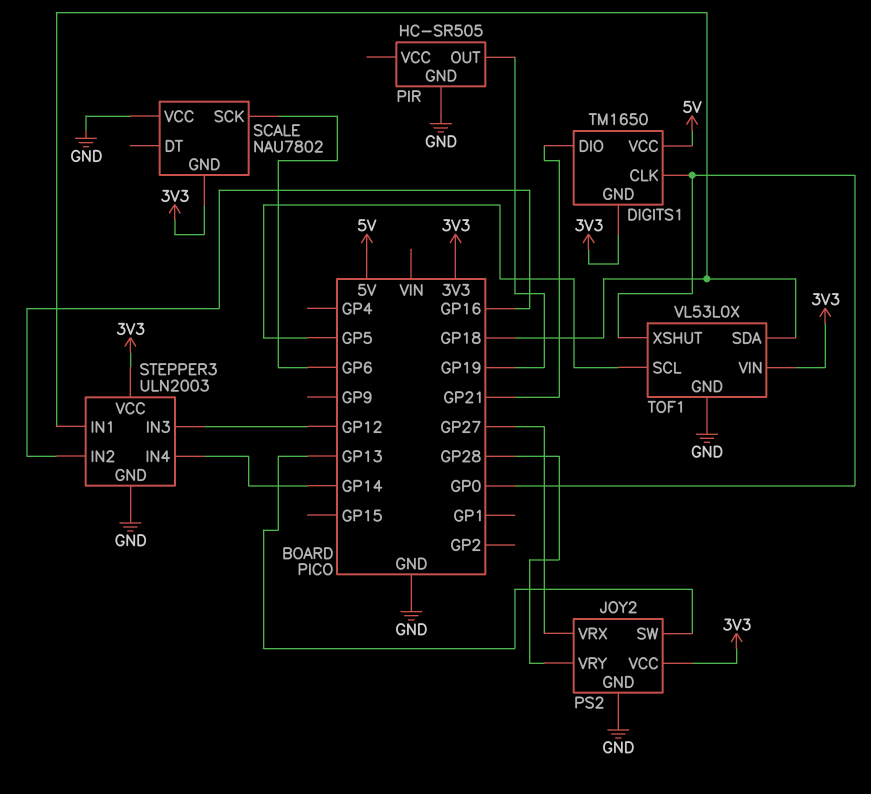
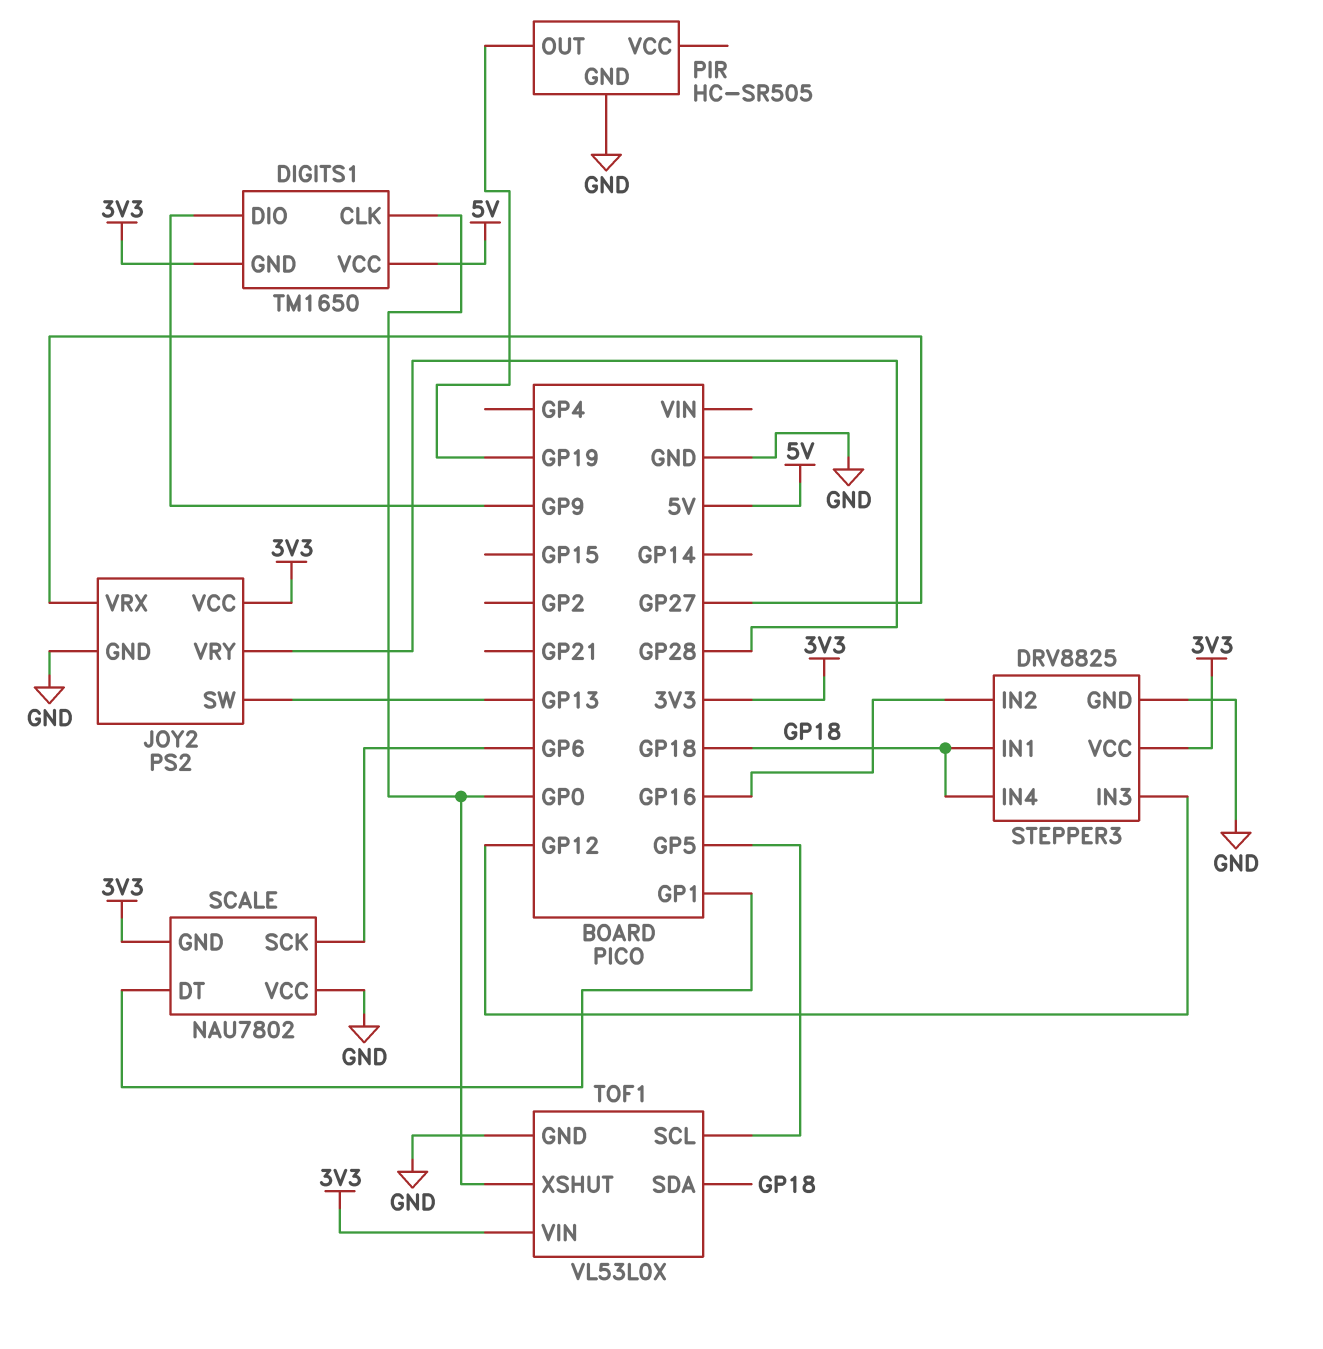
DIGITS1 pin DIO: GP21 -> GP9
SCALE pin DT: none -> GP1
STEPPER3: ULN2003 -> DRV8825
STEPPER3 pin IN4: GP14 -> GP18

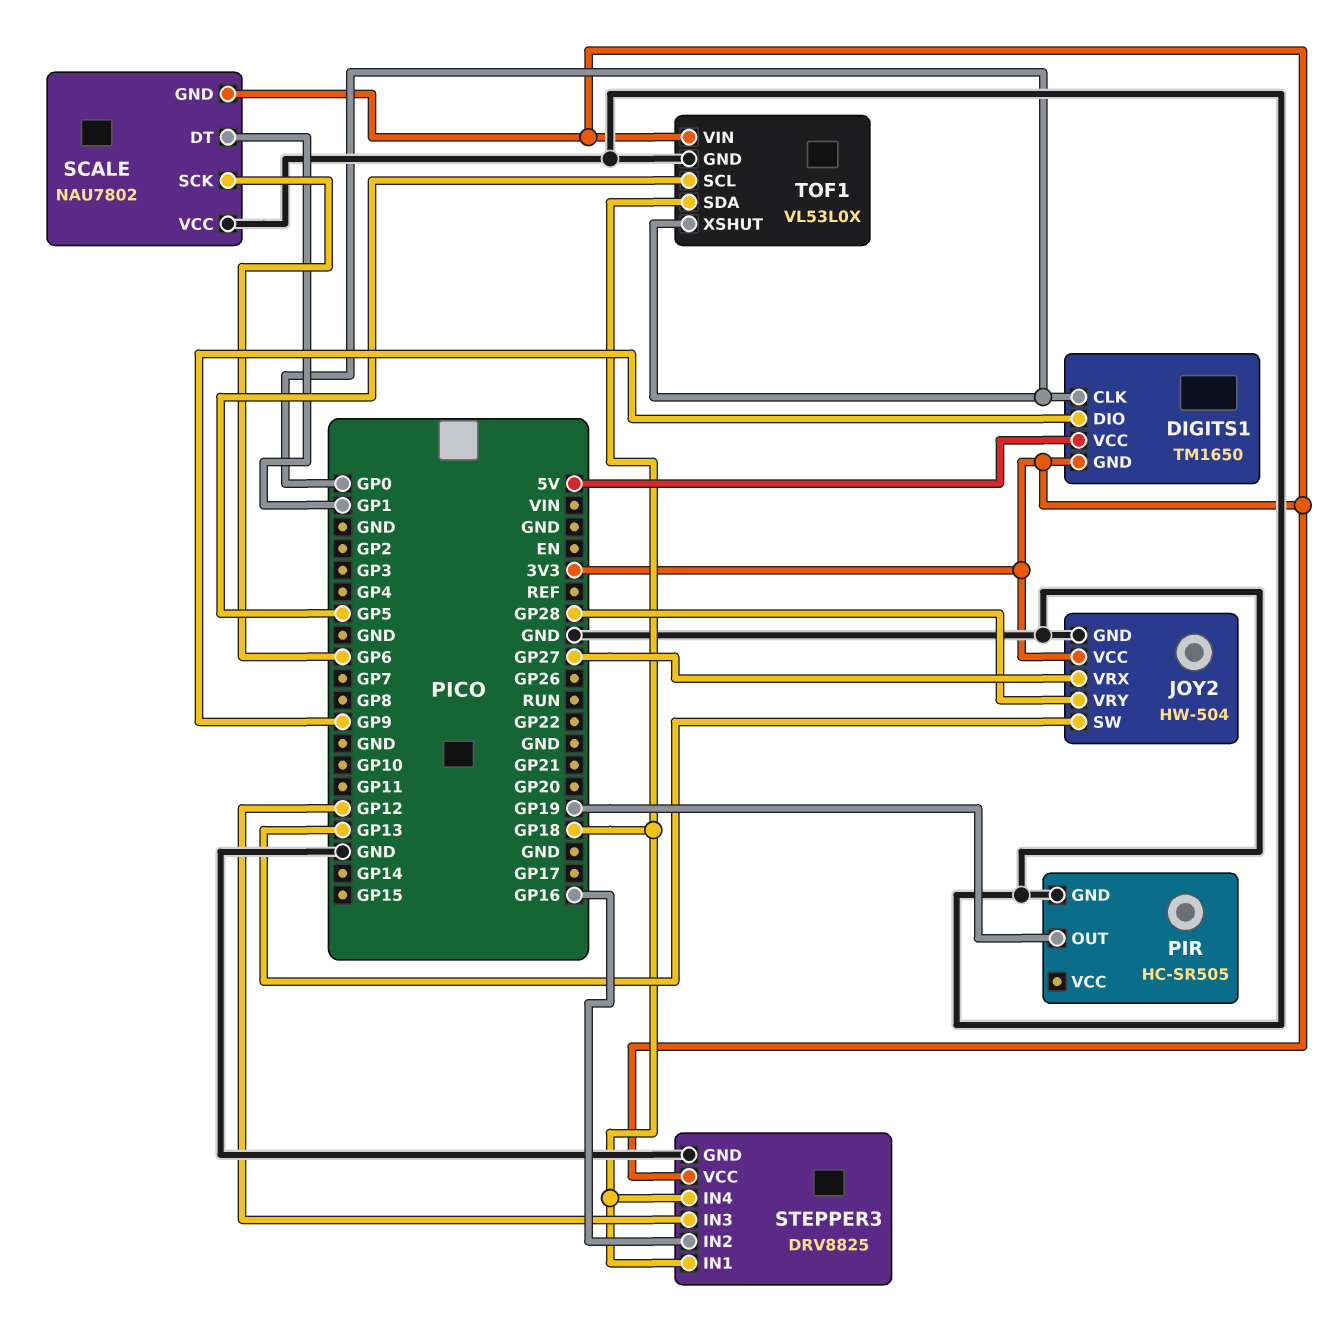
JOY2: PS2 -> HW-504

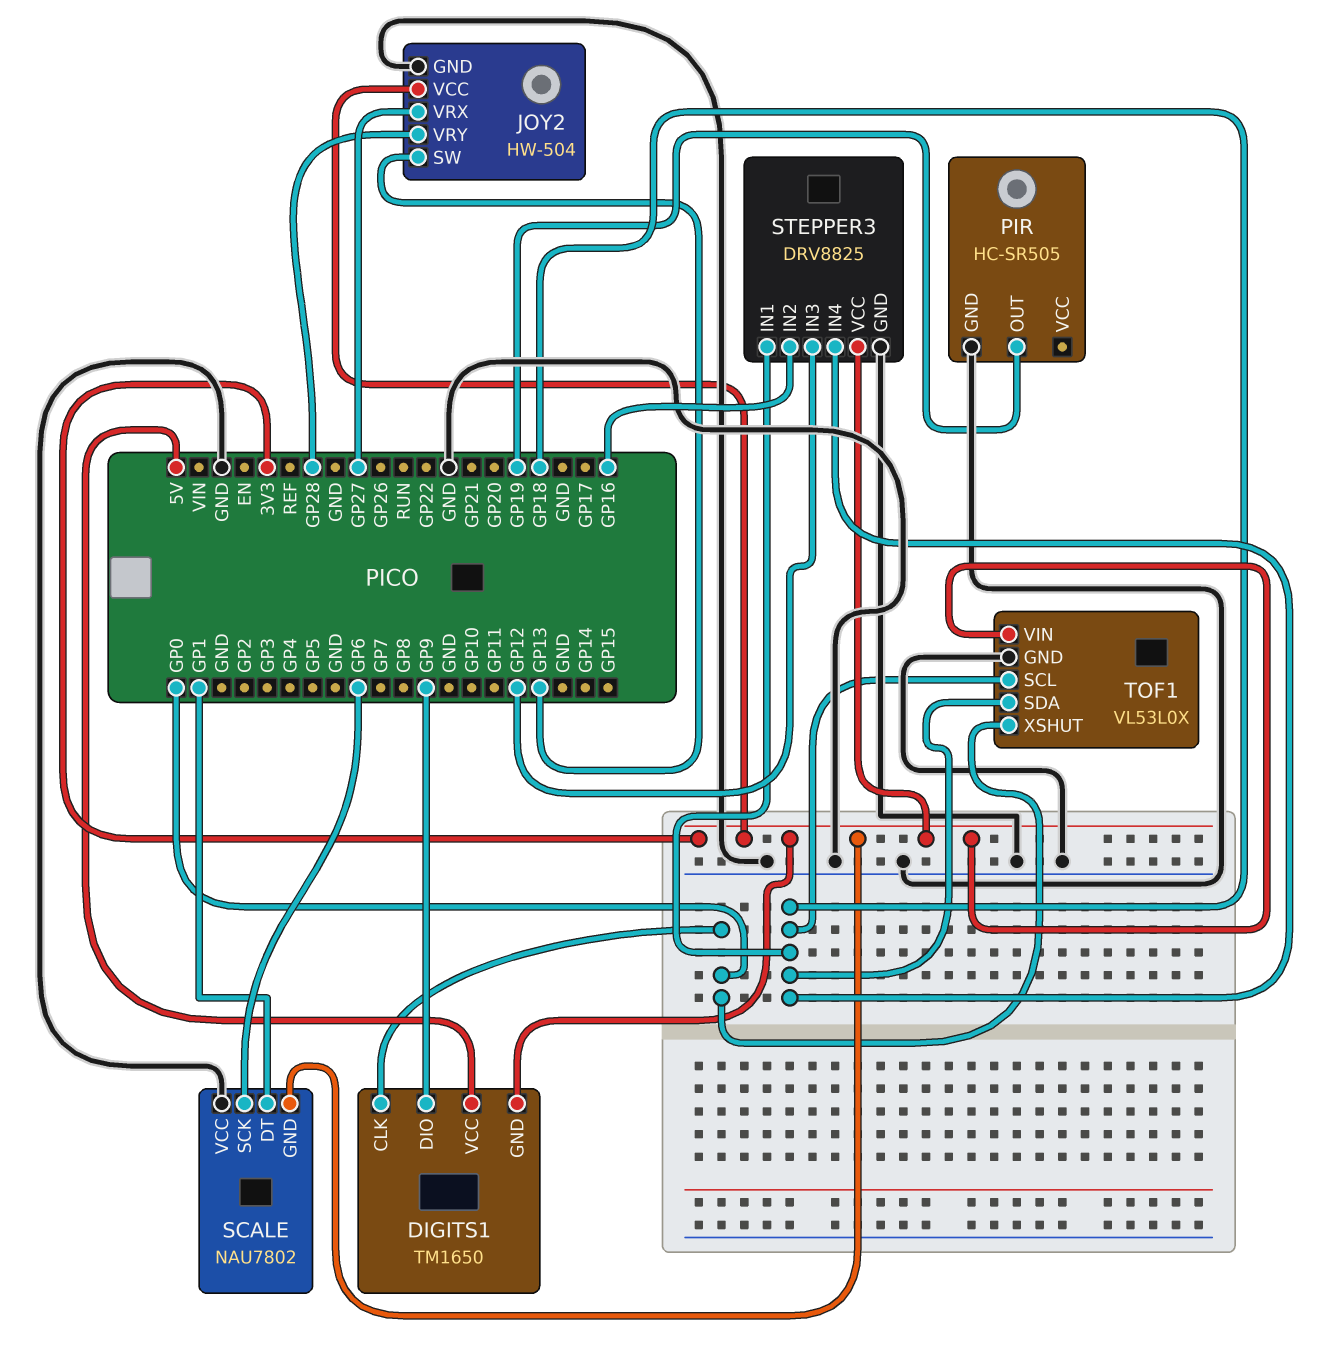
TOF1 pin SCL: GP5 -> GP18

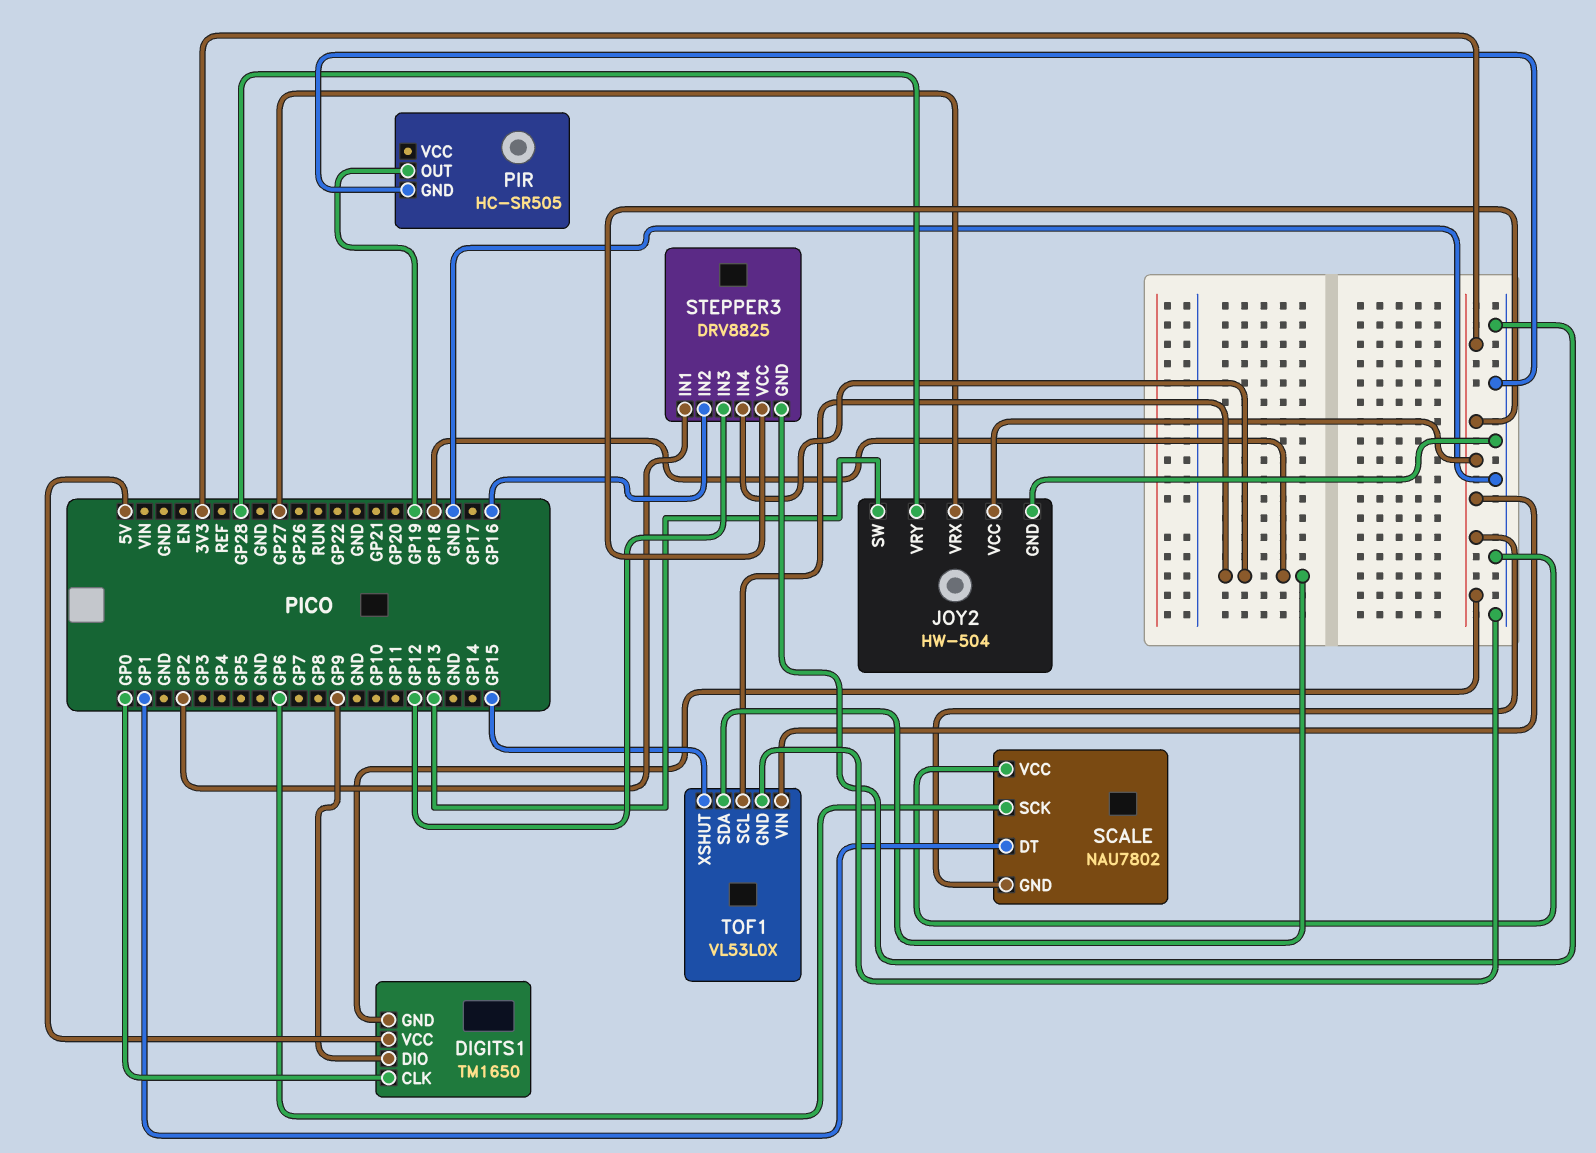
STEPPER3 pin IN1: GP18 -> GP2
TOF1 pin XSHUT: GP0 -> GP15

